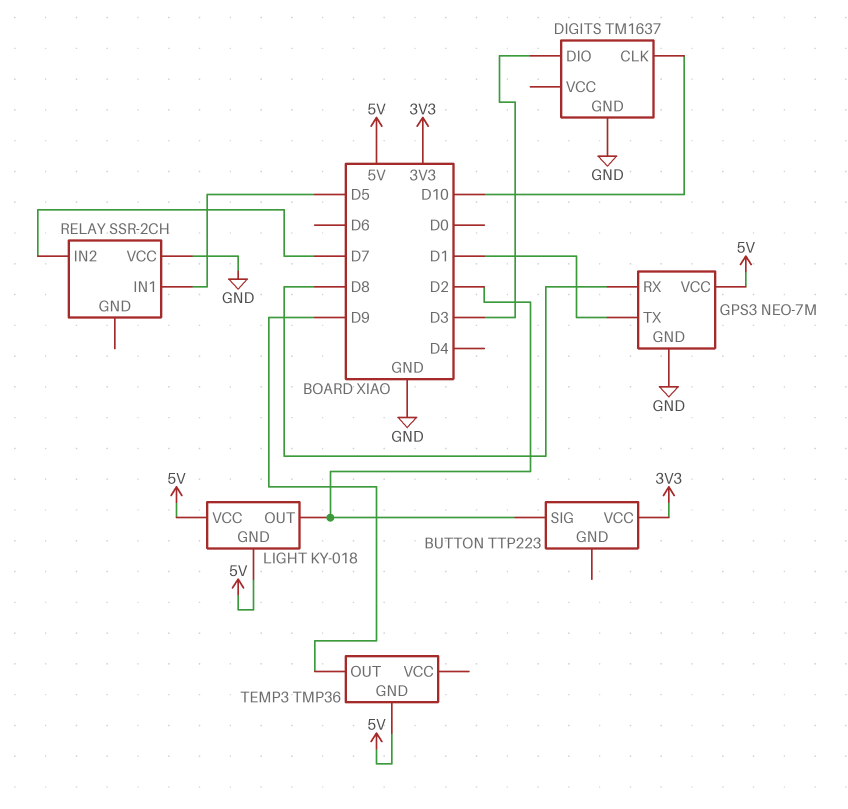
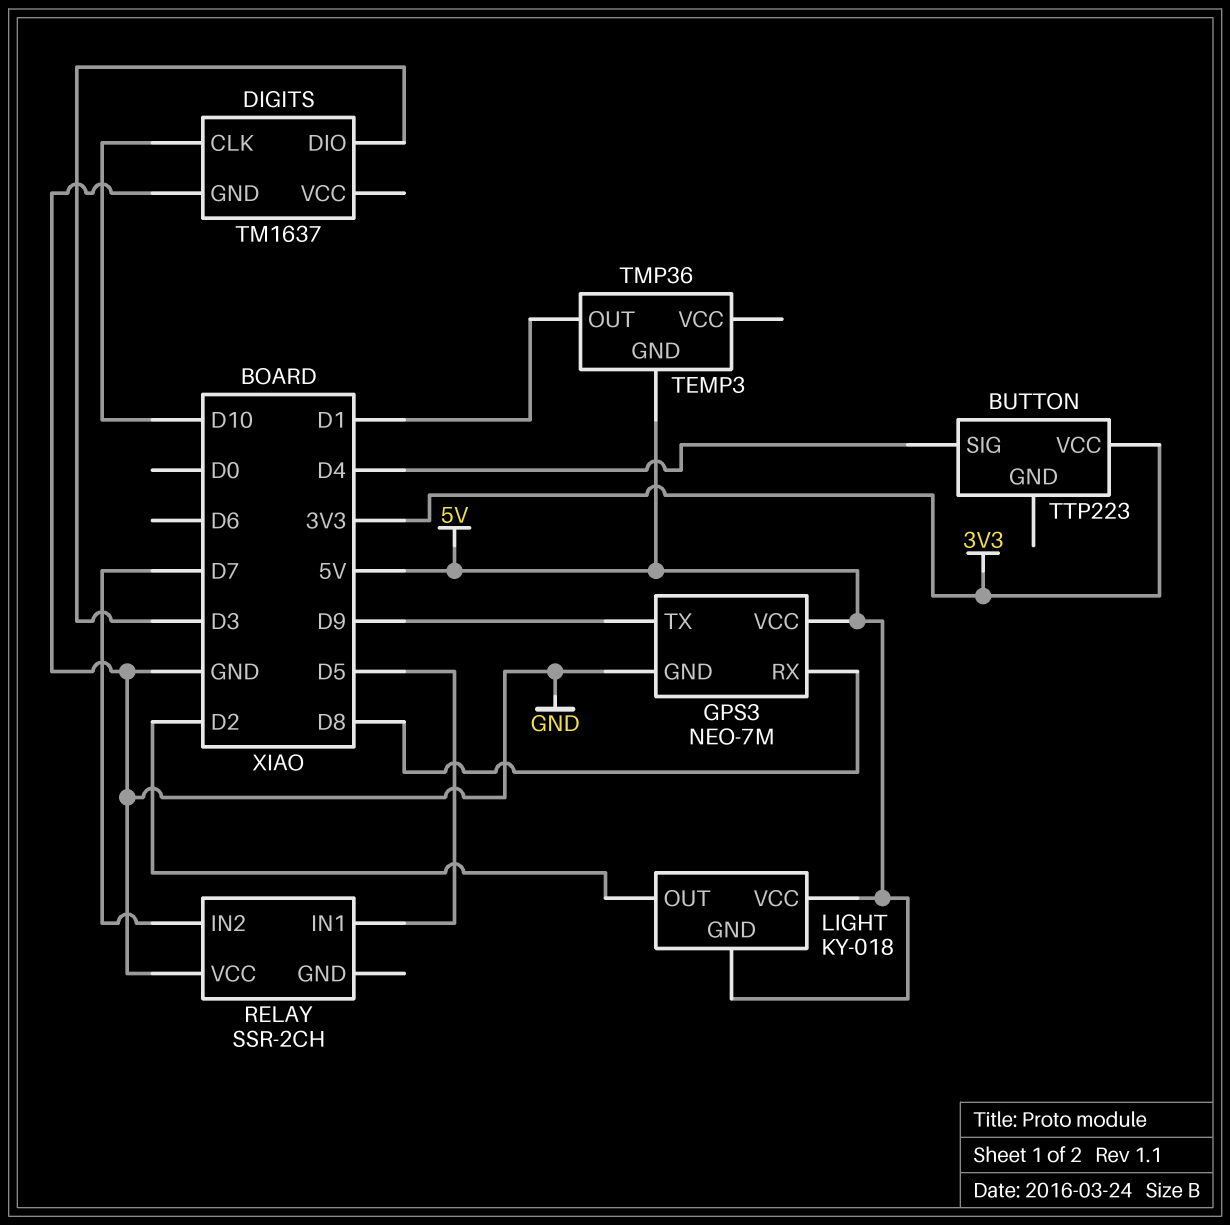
BUTTON pin SIG: D2 -> D4
GPS3 pin TX: D1 -> D9
TEMP3 pin OUT: D9 -> D1

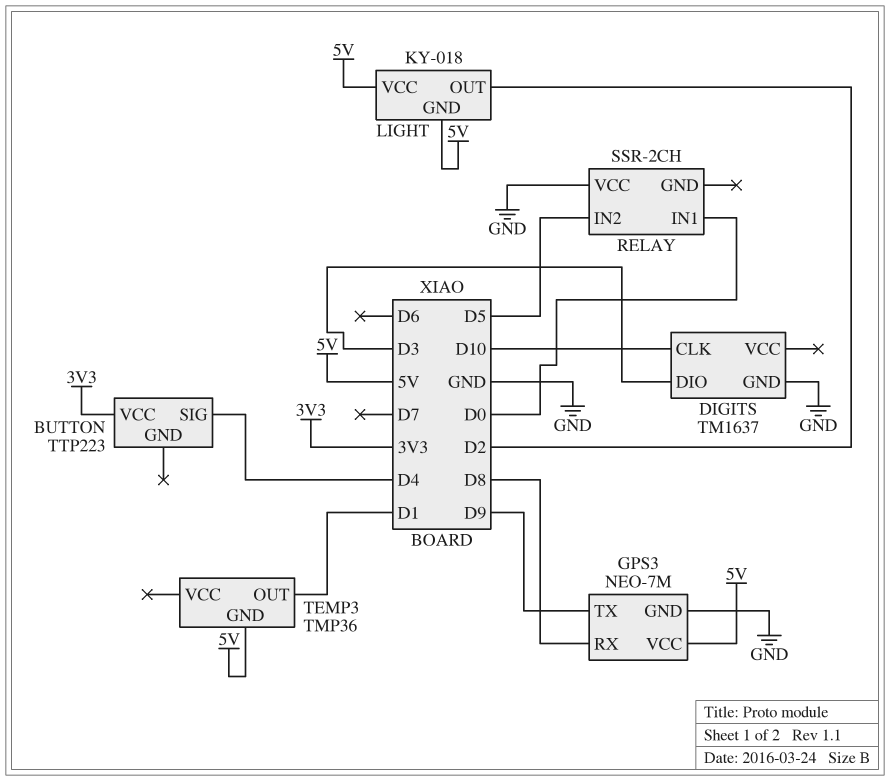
RELAY pin IN1: D5 -> D0
RELAY pin IN2: D7 -> D5

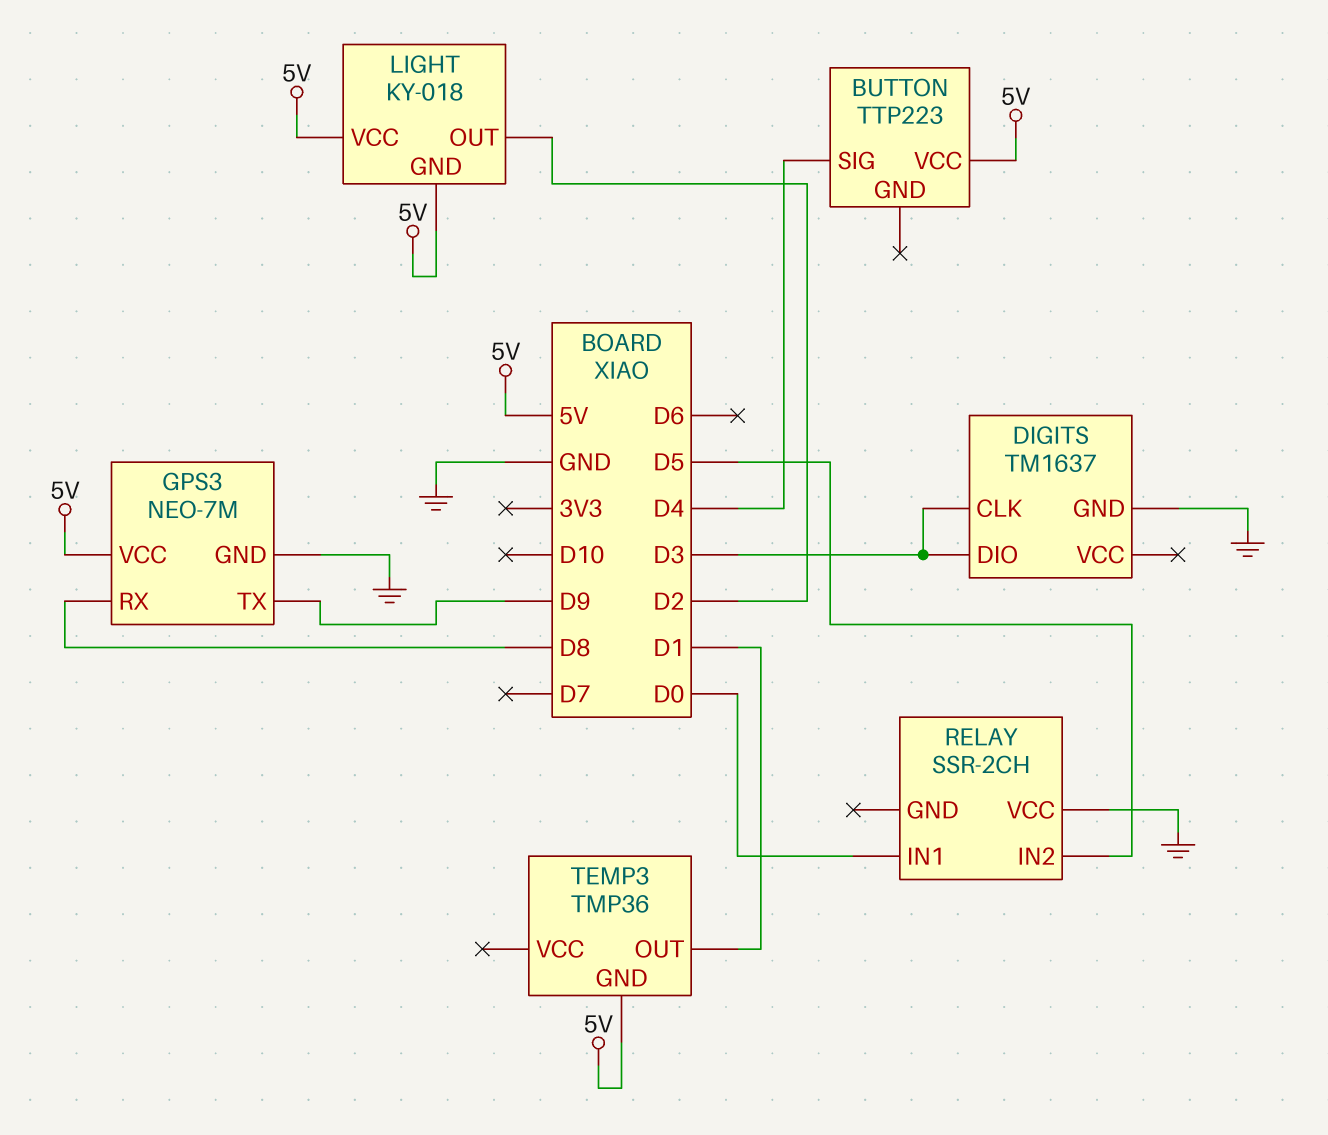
BUTTON pin VCC: 3V3 -> 5V
DIGITS pin CLK: D10 -> D3

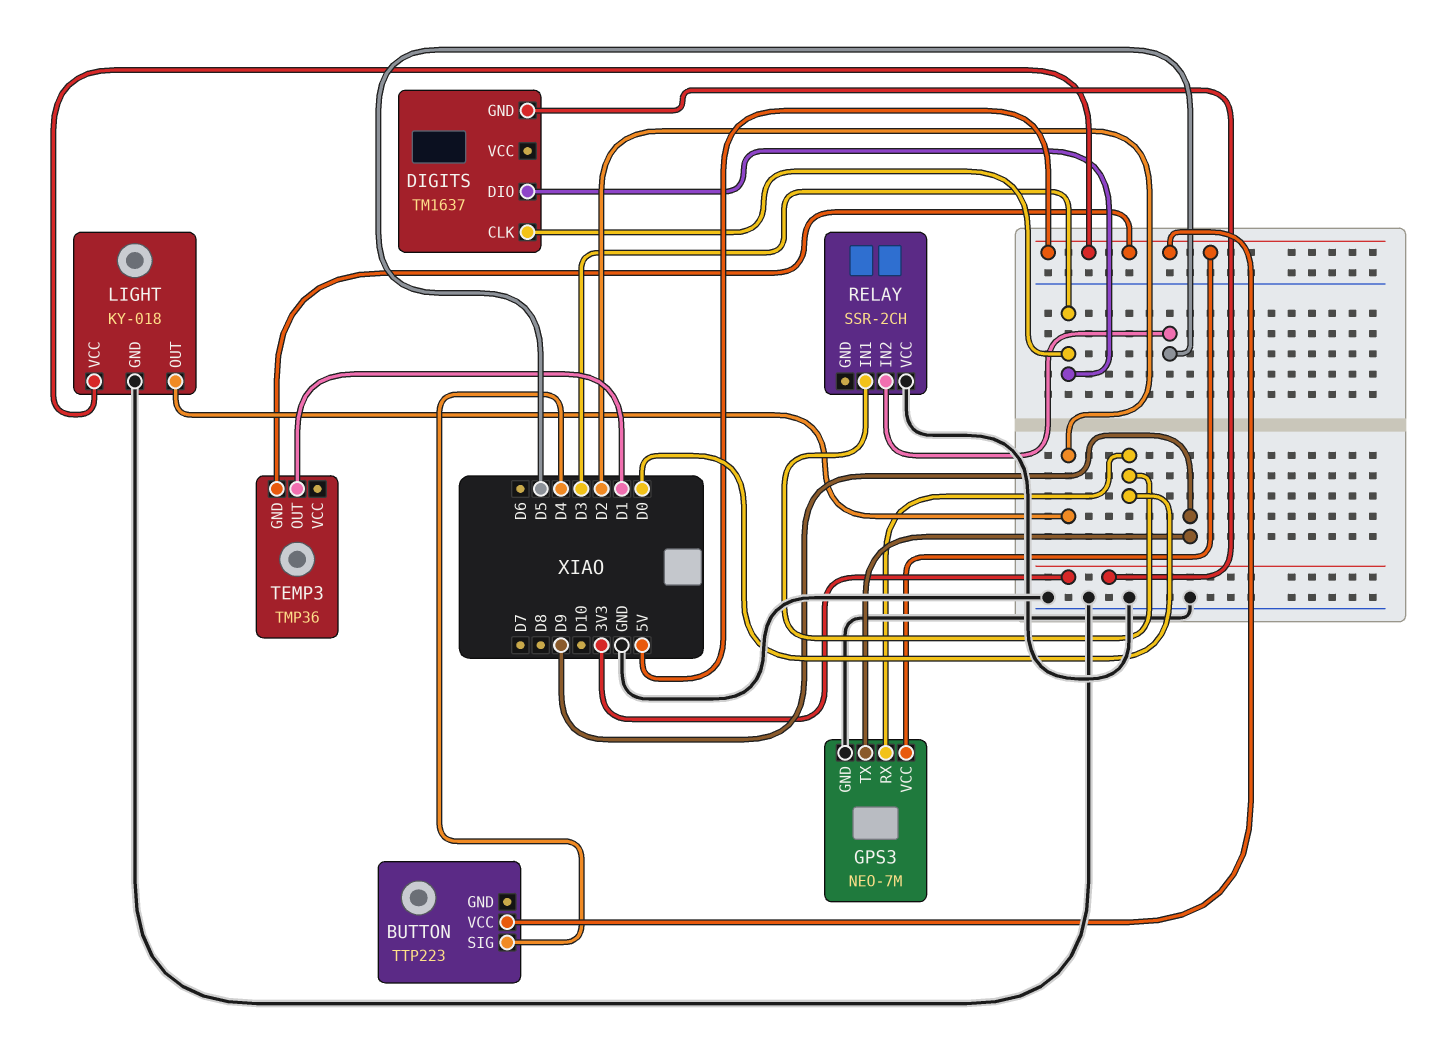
DIGITS pin GND: GND -> 3V3
GPS3 pin RX: D8 -> D0
LIGHT pin GND: 5V -> GND

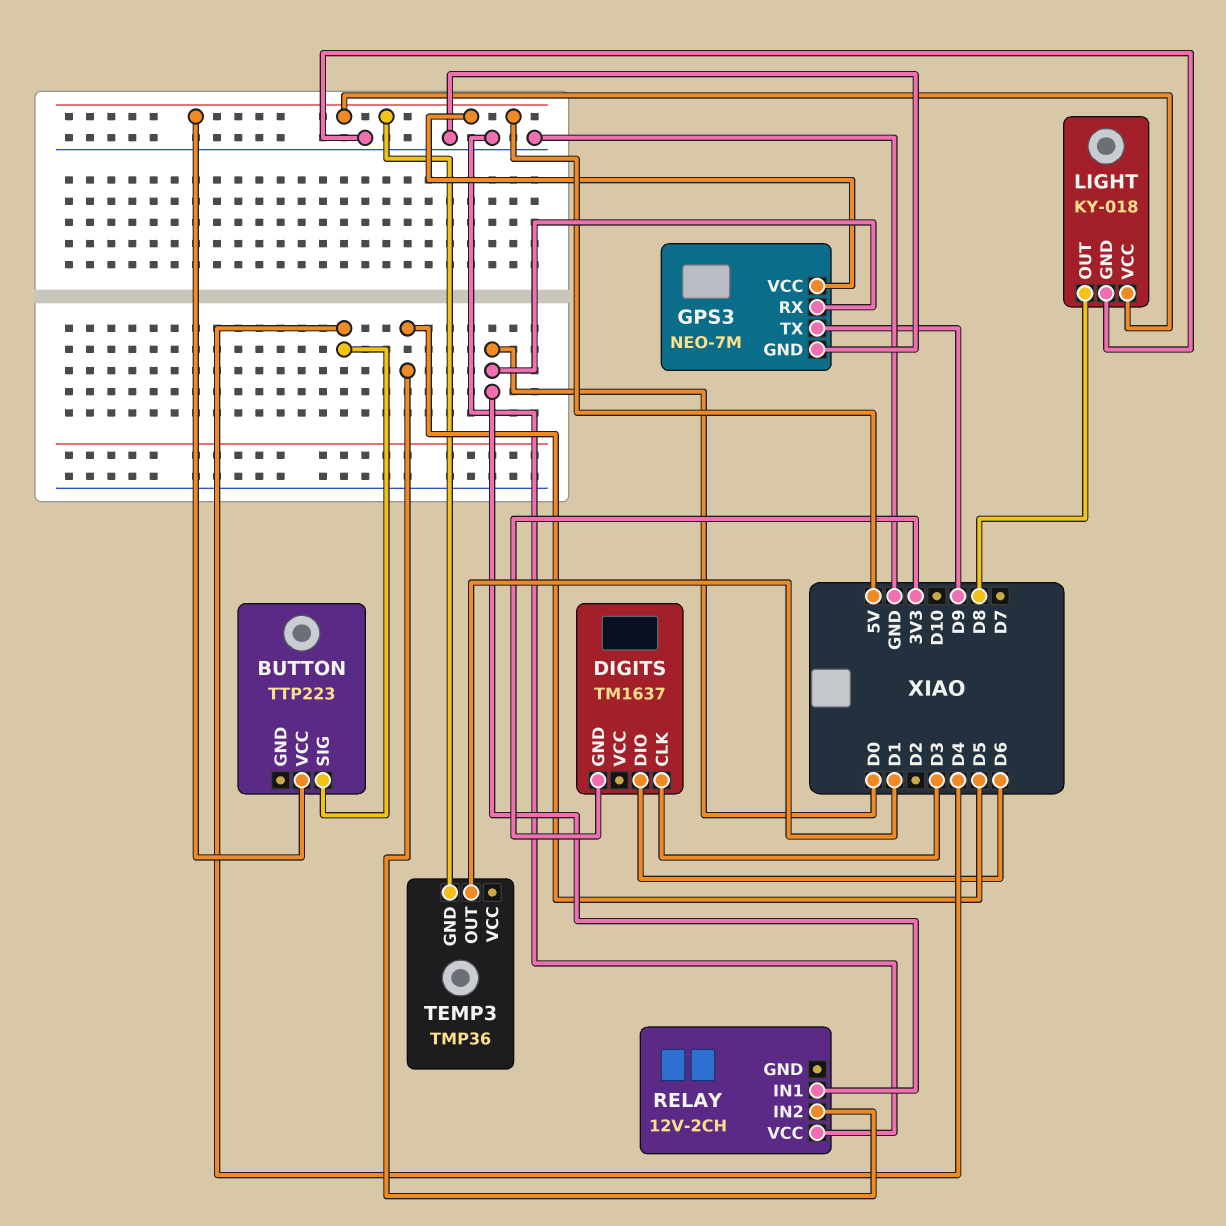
DIGITS pin DIO: D3 -> D6
LIGHT pin OUT: D2 -> D8
RELAY: SSR-2CH -> 12V-2CH

